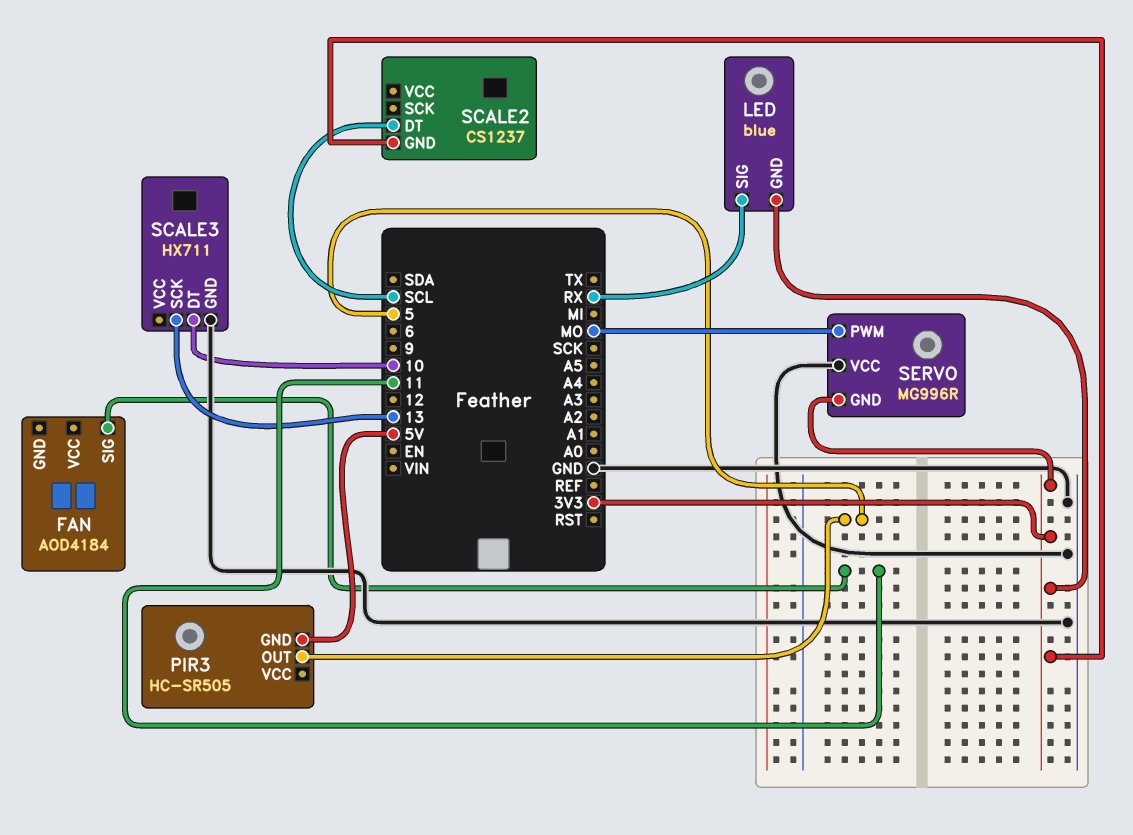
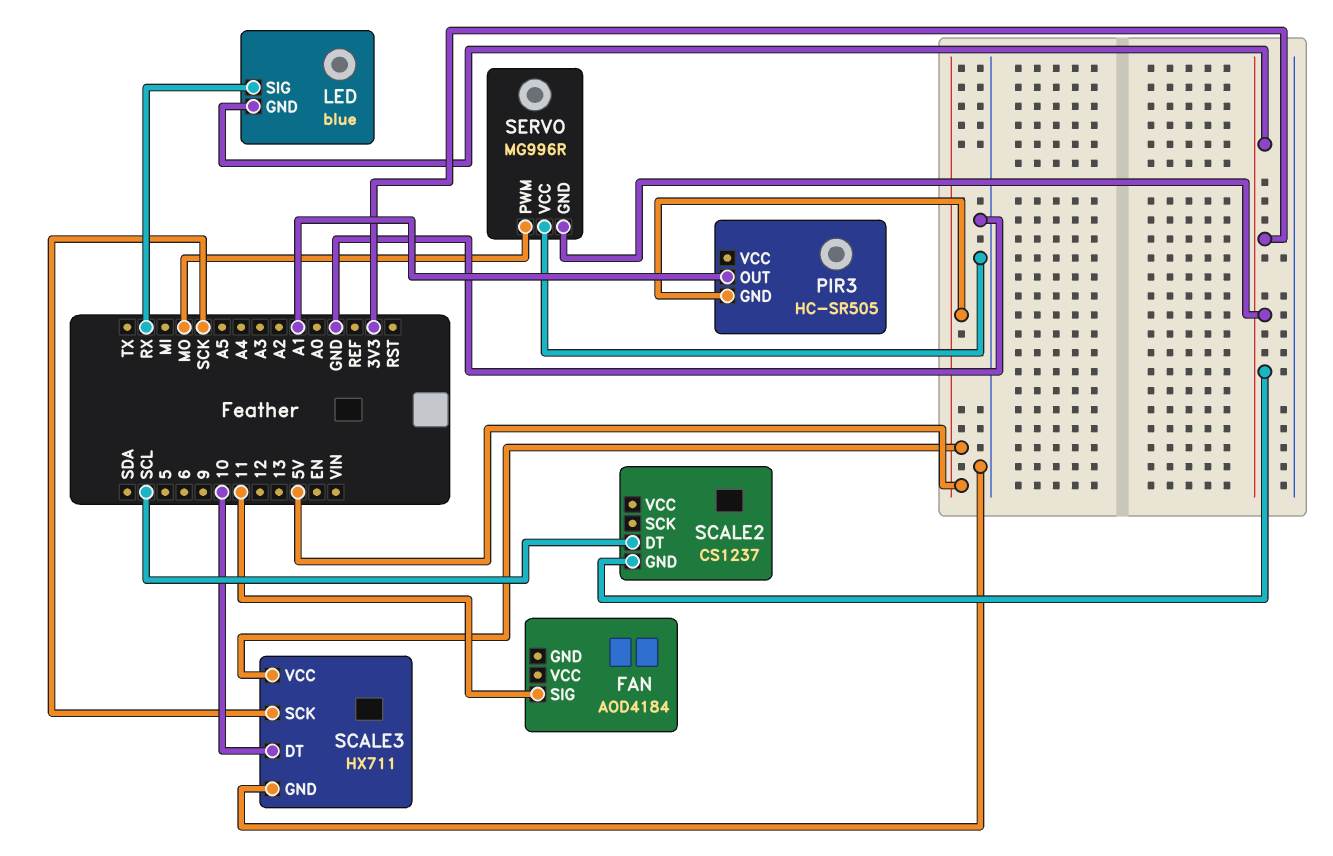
PIR3 pin OUT: 5 -> A1
SCALE3 pin SCK: 13 -> SCK
SCALE3 pin VCC: none -> 5V

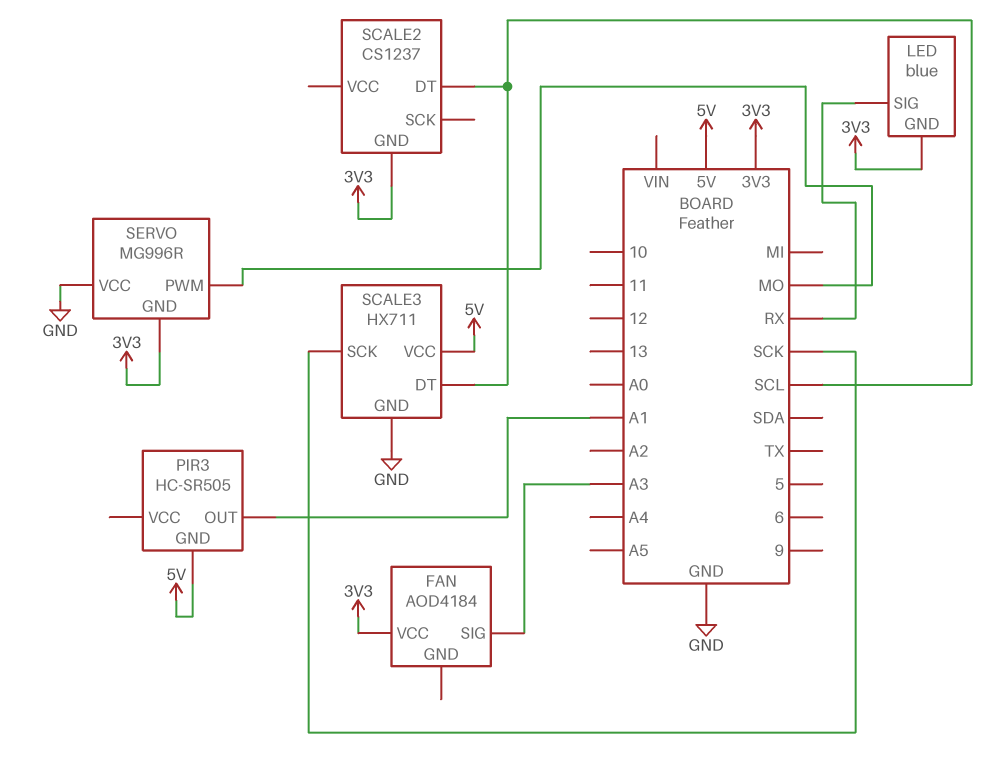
FAN pin SIG: 11 -> A3
FAN pin VCC: none -> 3V3
SCALE3 pin DT: 10 -> SCL

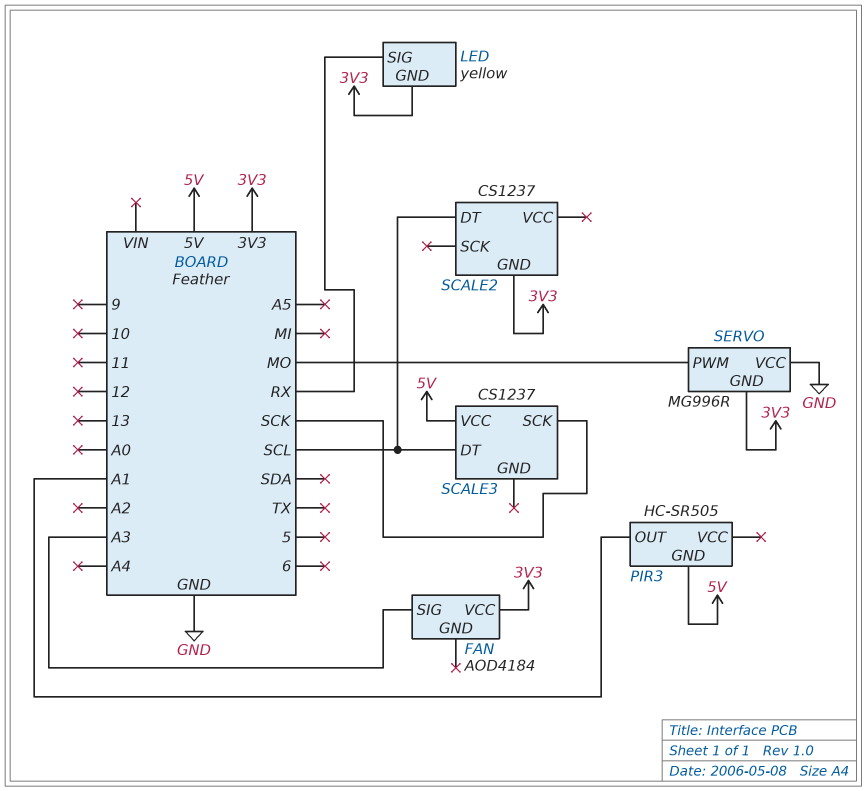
LED: blue -> yellow
SCALE3: HX711 -> CS1237
SCALE3 pin GND: GND -> none

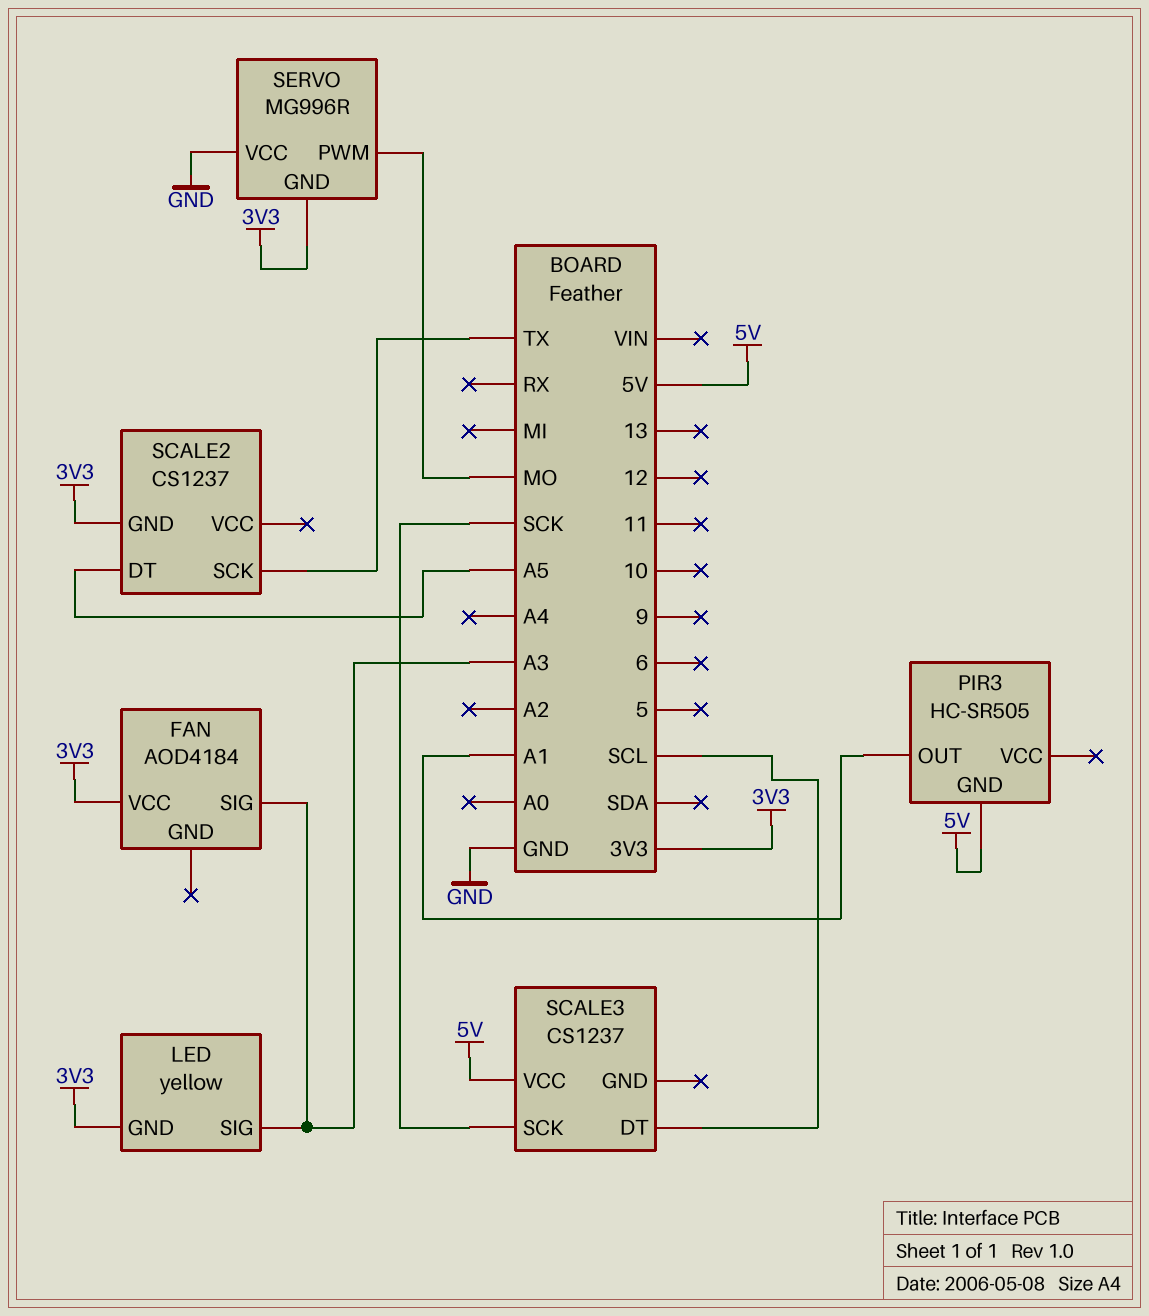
LED pin SIG: RX -> A3
SCALE2 pin DT: SCL -> A5
SCALE2 pin SCK: none -> TX

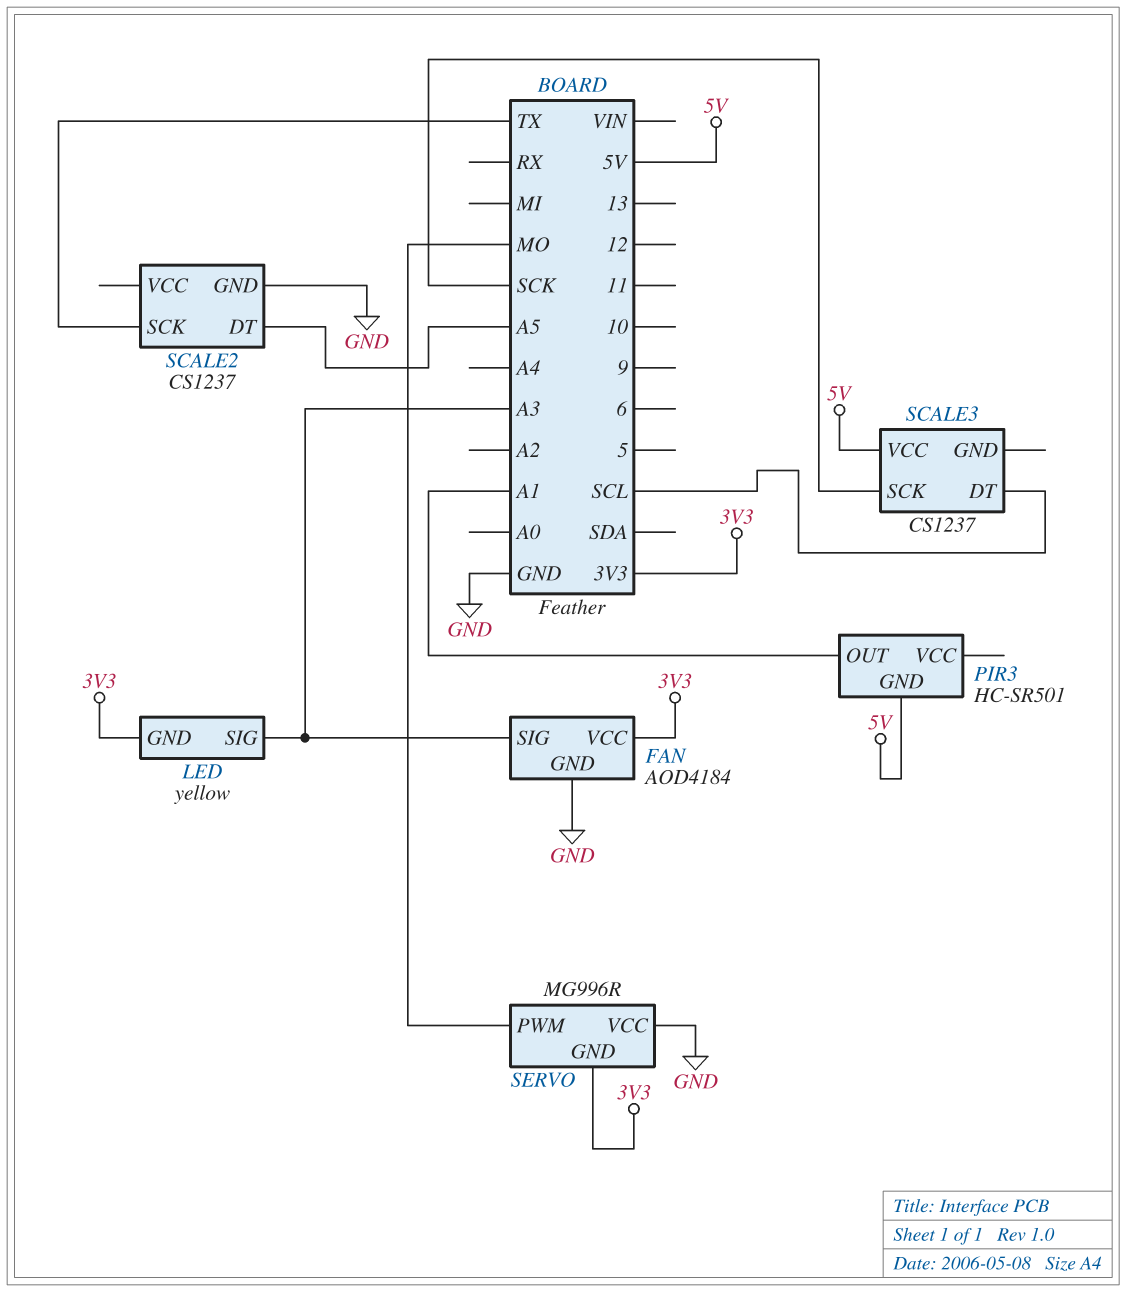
FAN pin GND: none -> GND
PIR3: HC-SR505 -> HC-SR501
SCALE2 pin GND: 3V3 -> GND

